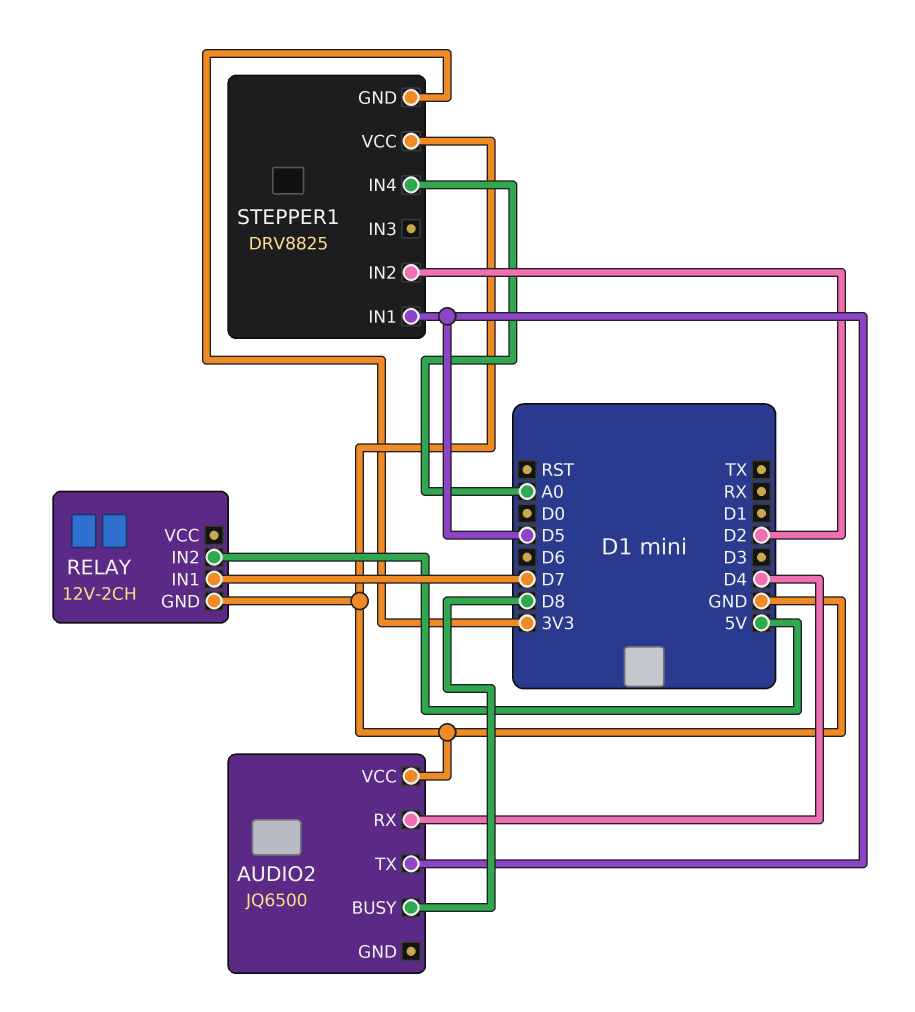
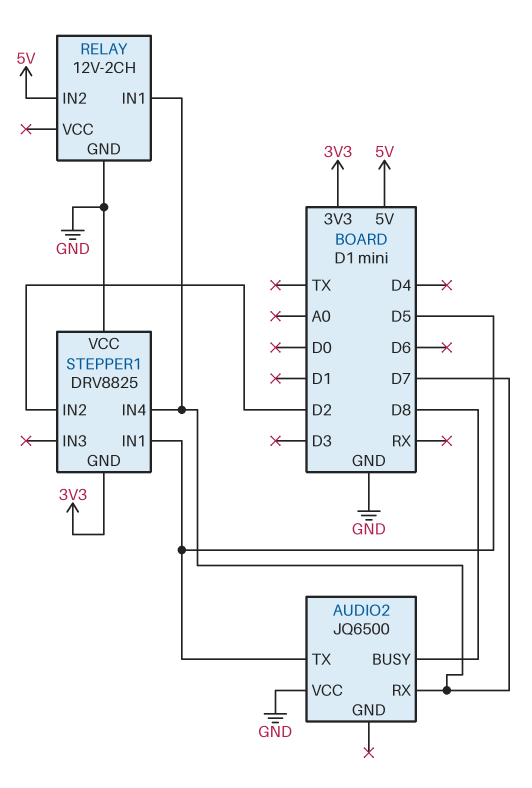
AUDIO2 pin RX: D4 -> D7
STEPPER1 pin IN4: A0 -> D7

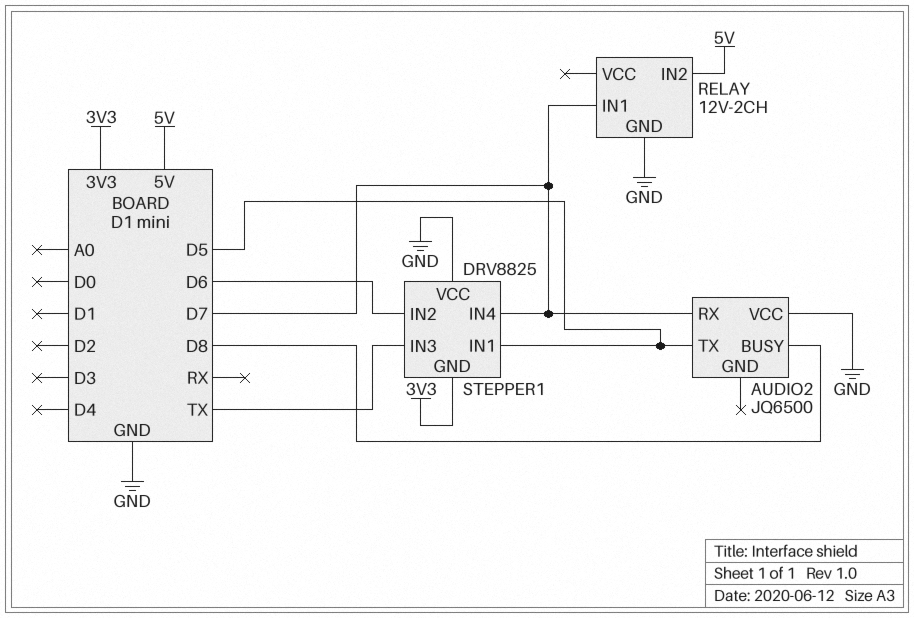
STEPPER1 pin IN2: D2 -> D6
STEPPER1 pin IN3: none -> TX

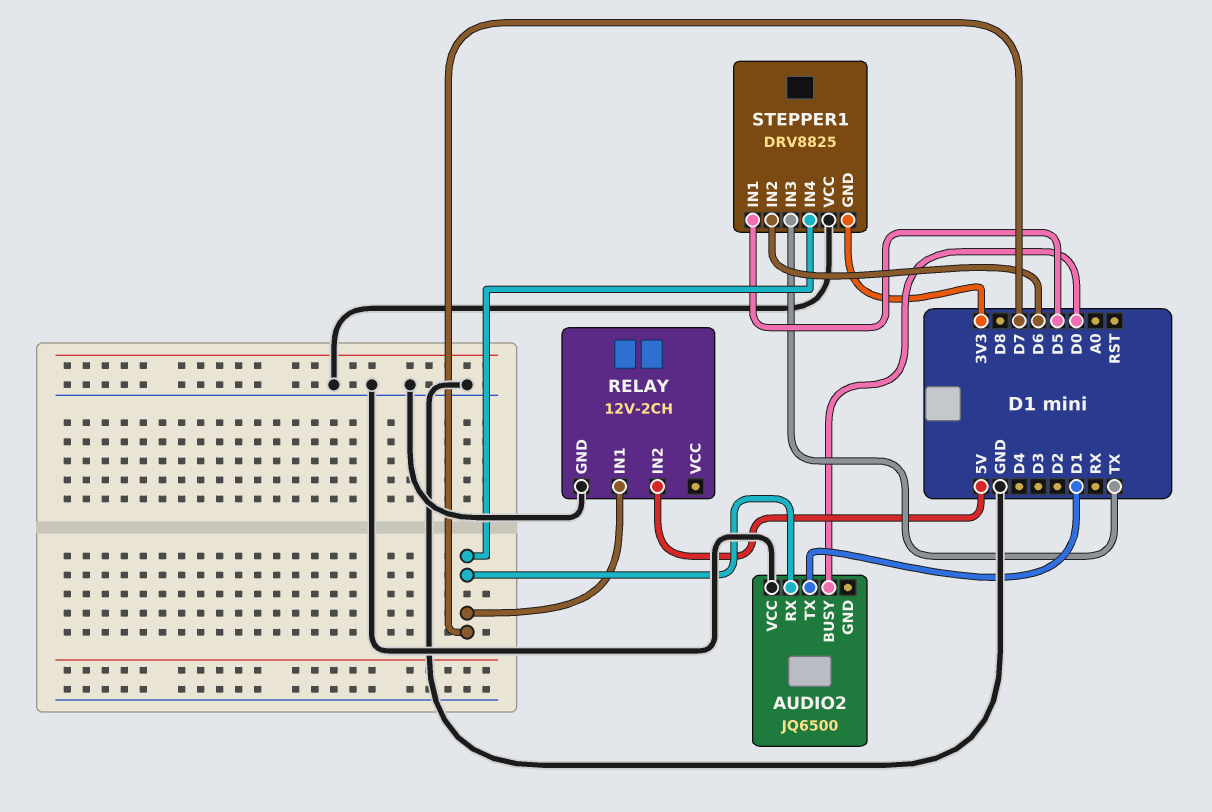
AUDIO2 pin BUSY: D8 -> D0
AUDIO2 pin TX: D5 -> D1

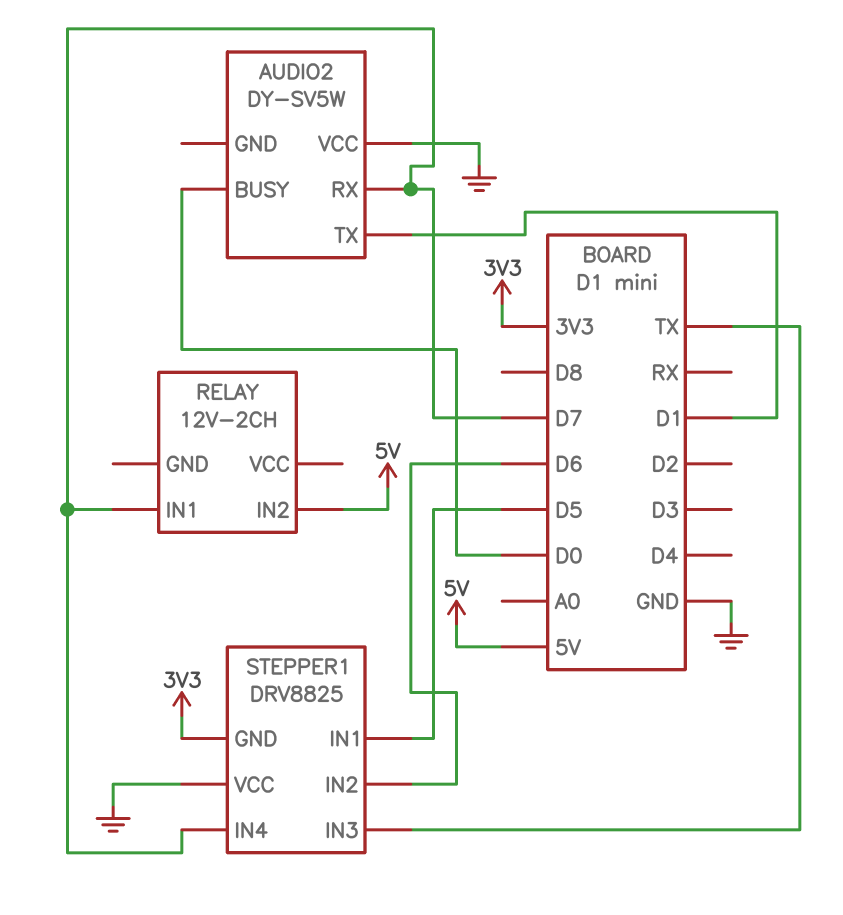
AUDIO2: JQ6500 -> DY-SV5W
RELAY pin GND: GND -> none

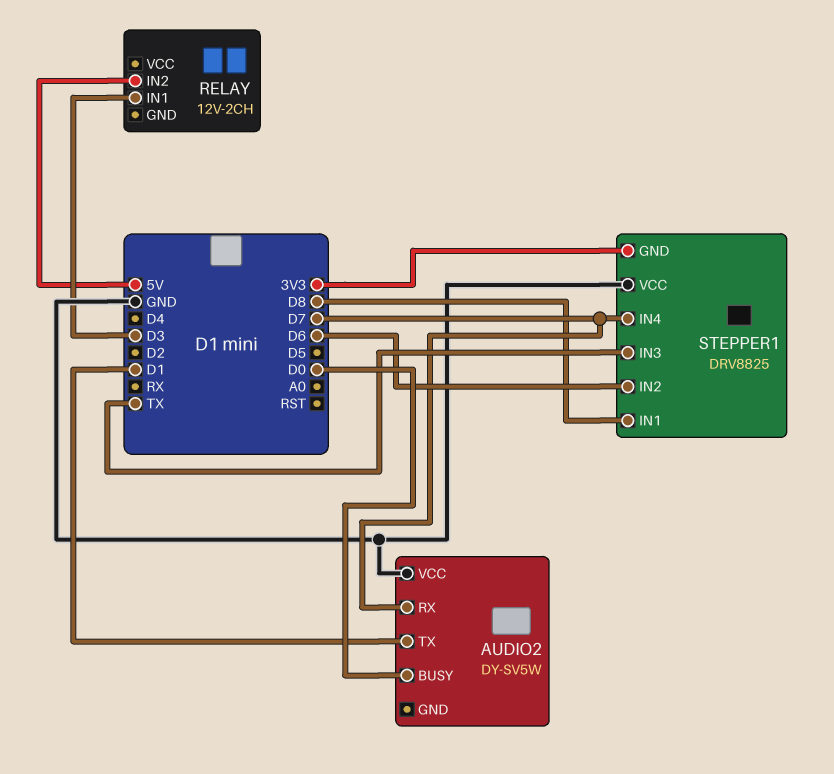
RELAY pin IN1: D7 -> D3
STEPPER1 pin IN1: D5 -> D8

